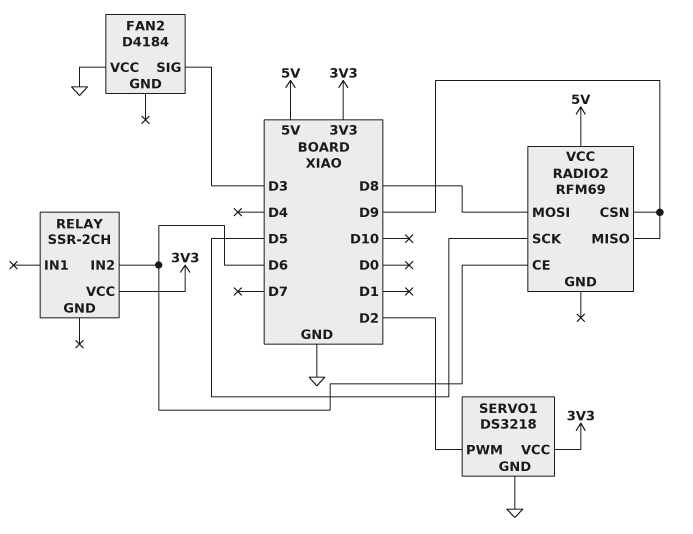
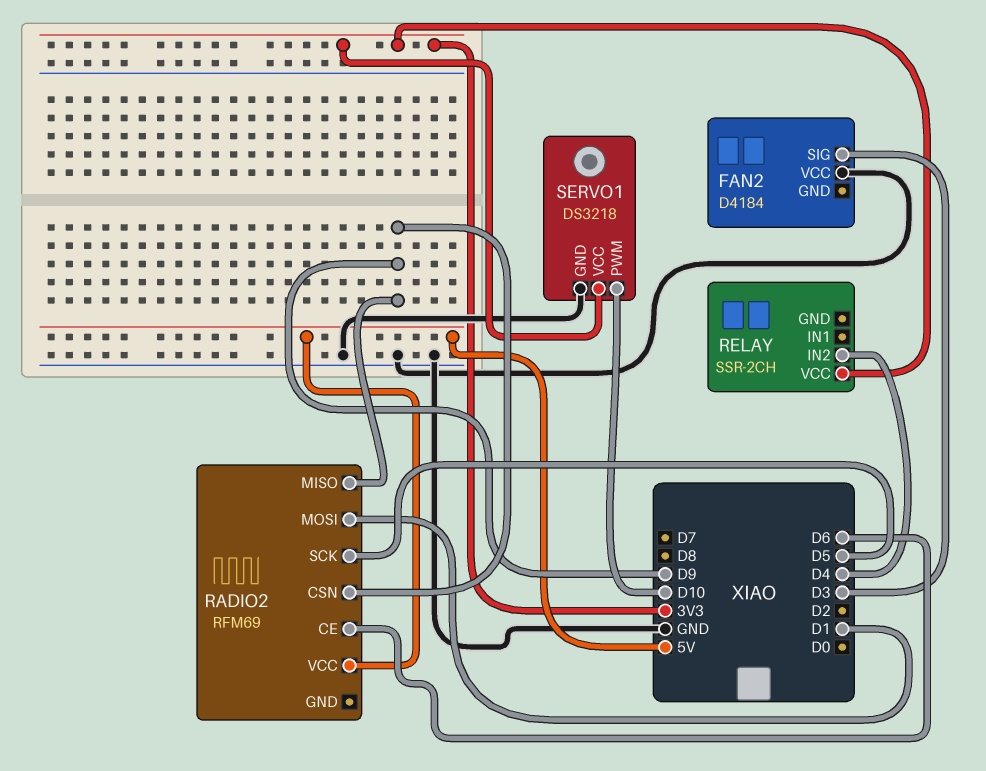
RADIO2 pin MOSI: D8 -> D1
RELAY pin IN2: D6 -> D4
SERVO1 pin PWM: D2 -> D10

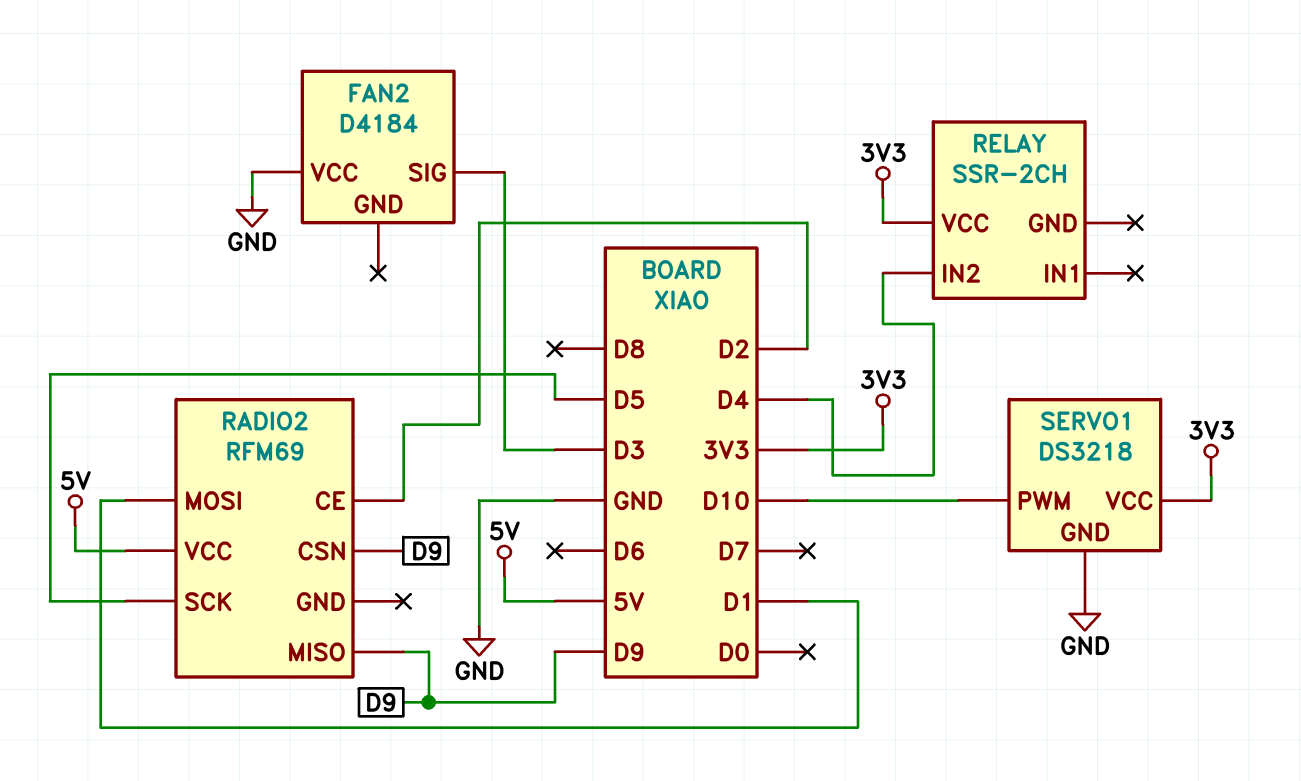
RADIO2 pin CE: D6 -> D2

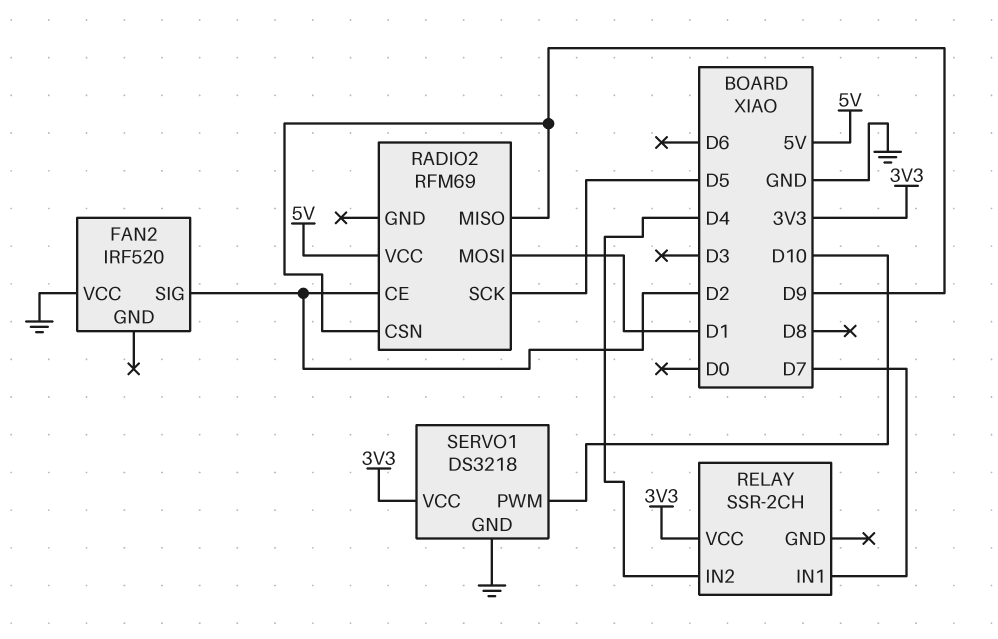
FAN2: D4184 -> IRF520
FAN2 pin SIG: D3 -> D2
RELAY pin IN1: none -> D7

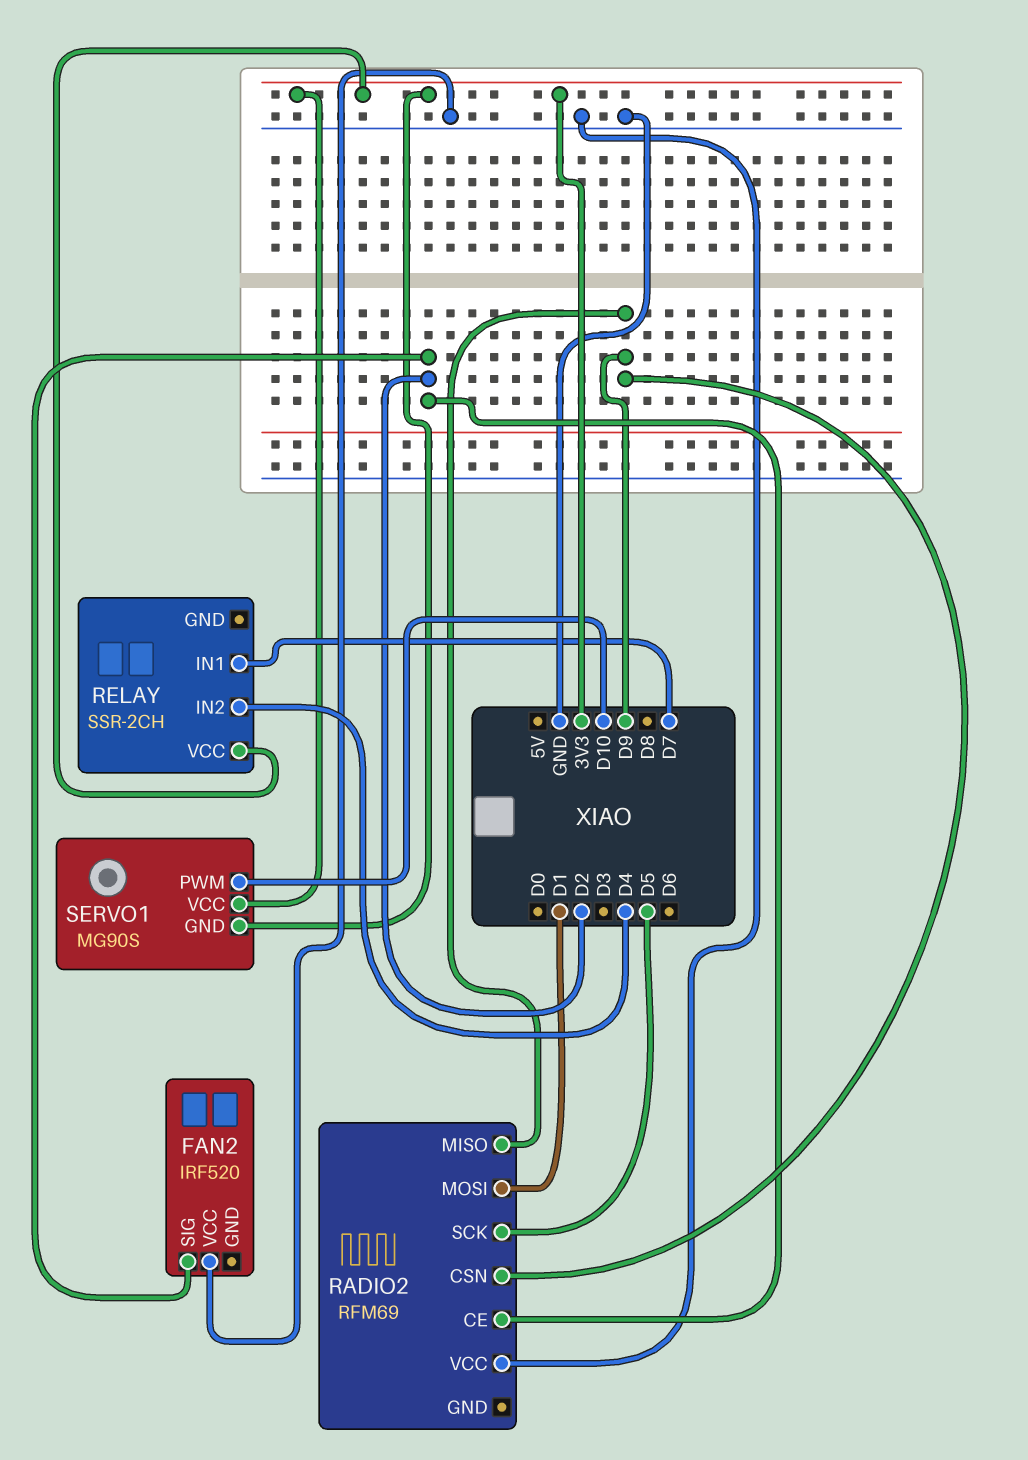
RADIO2 pin VCC: 5V -> GND
SERVO1: DS3218 -> MG90S
SERVO1 pin GND: GND -> 3V3

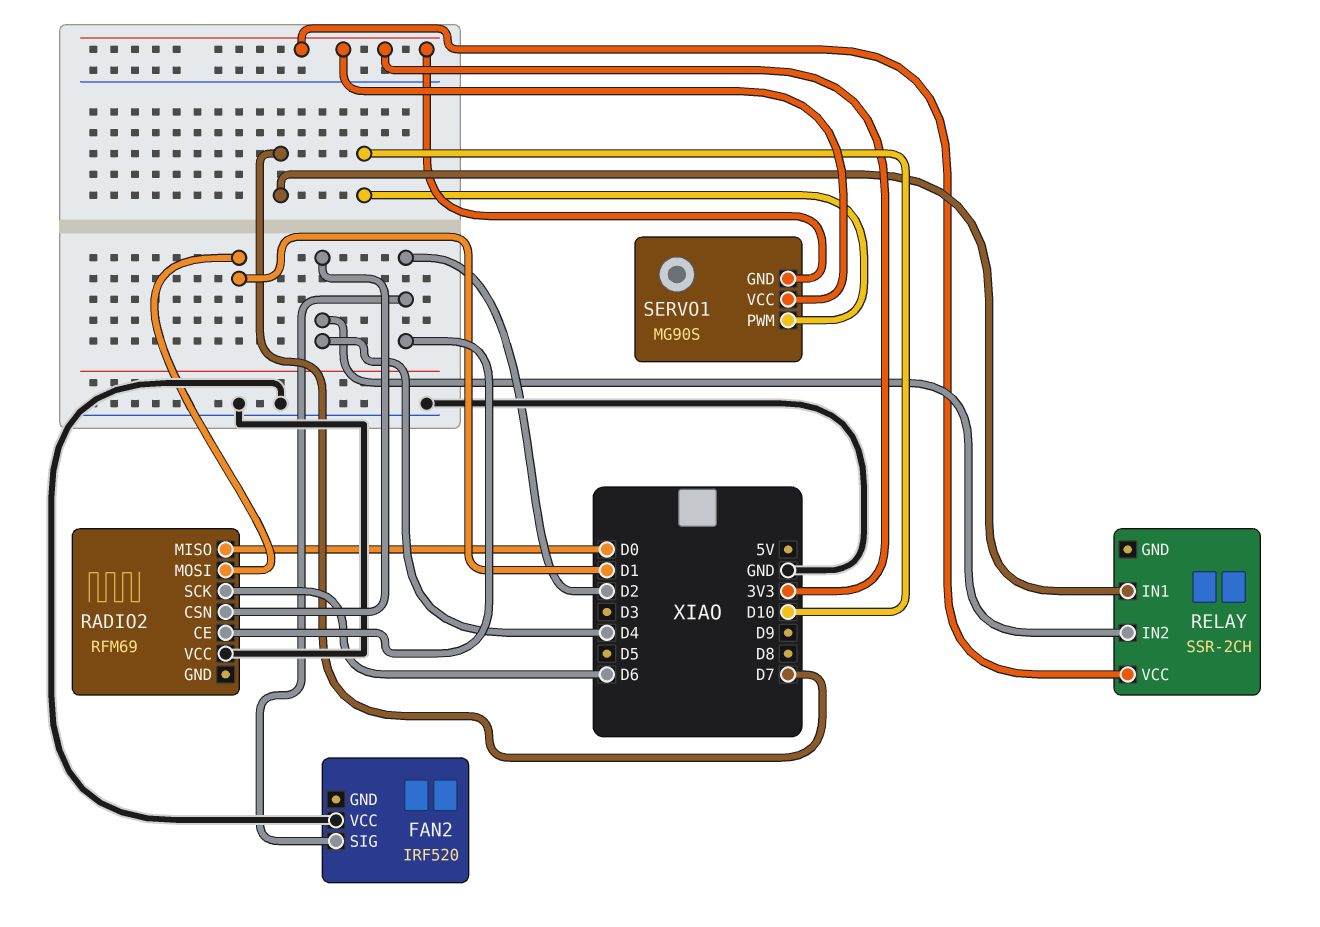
RADIO2 pin CSN: D9 -> D4
RADIO2 pin MISO: D9 -> D0
RADIO2 pin SCK: D5 -> D6

